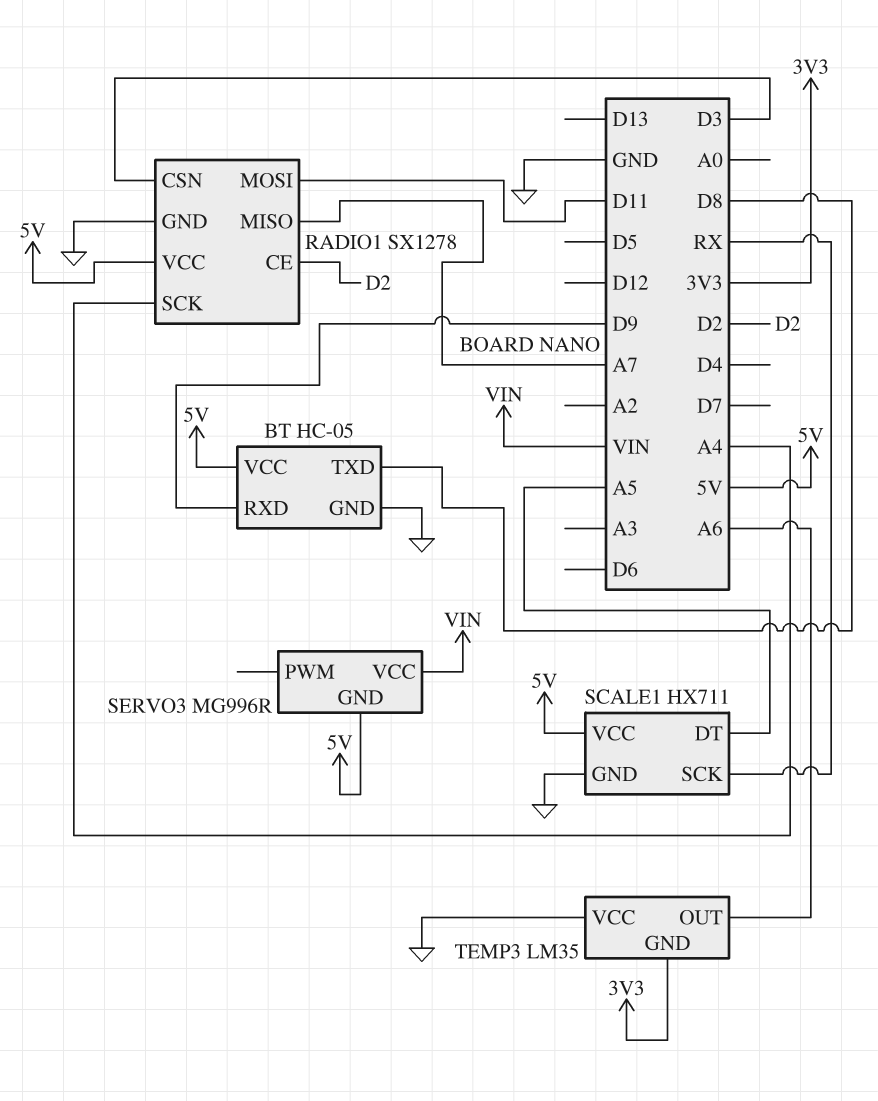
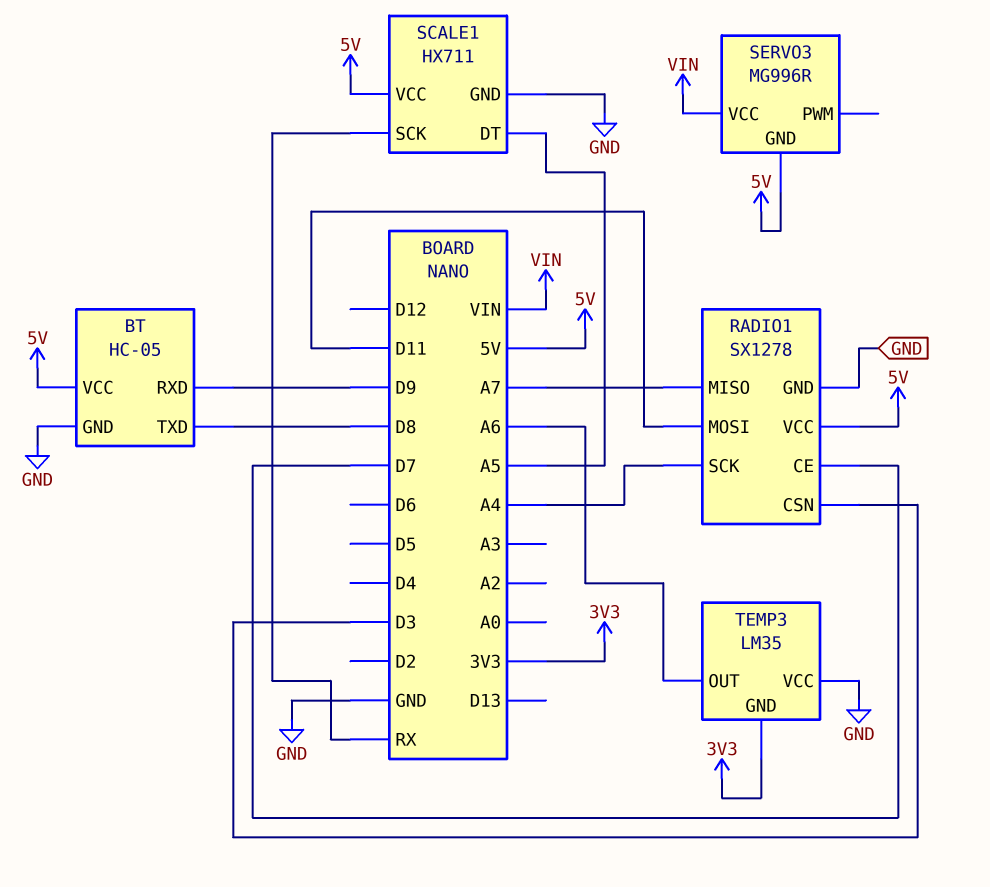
RADIO1 pin CE: D2 -> D7

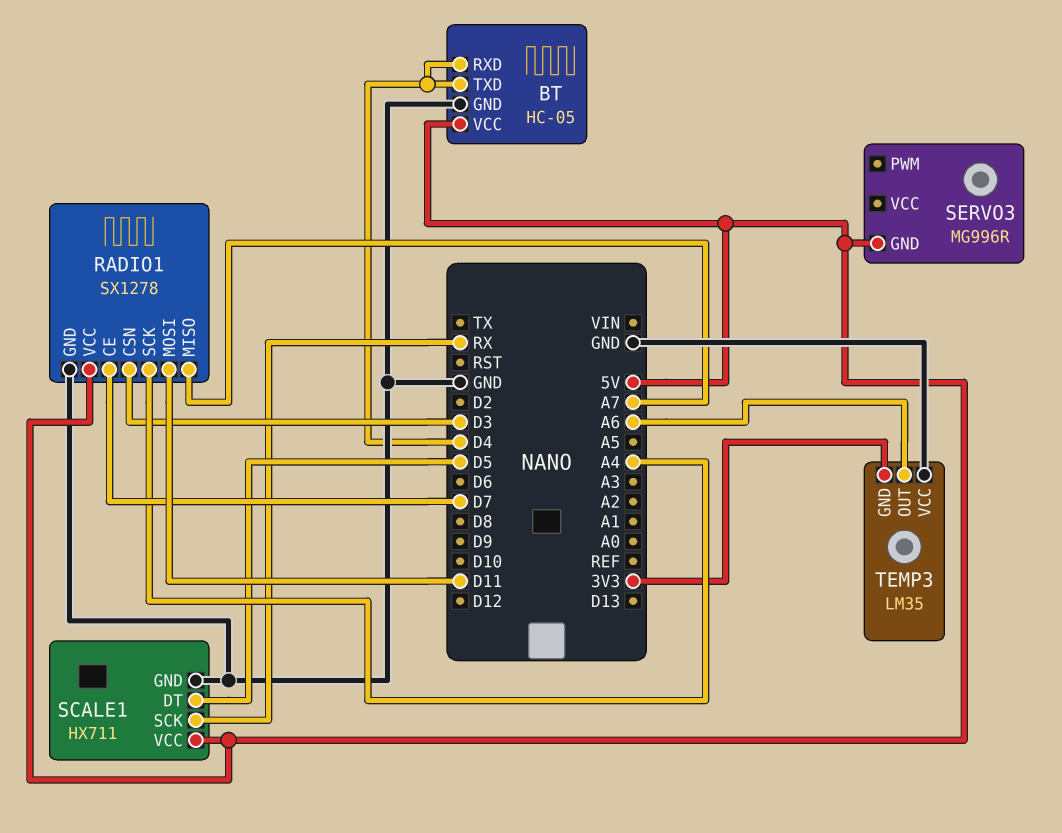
BT pin RXD: D9 -> D4
BT pin TXD: D8 -> D4
SCALE1 pin DT: A5 -> D5
SERVO3 pin VCC: VIN -> none

